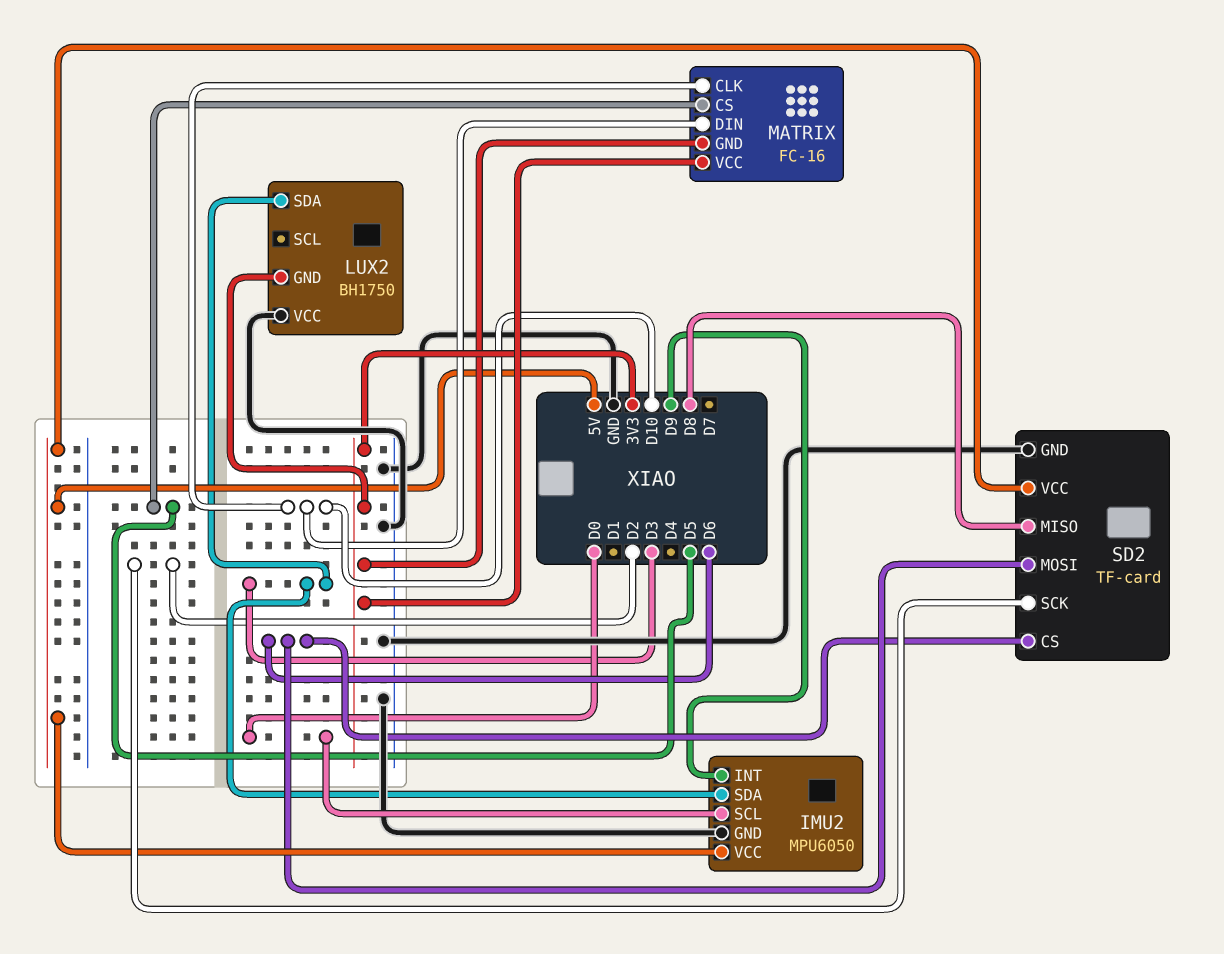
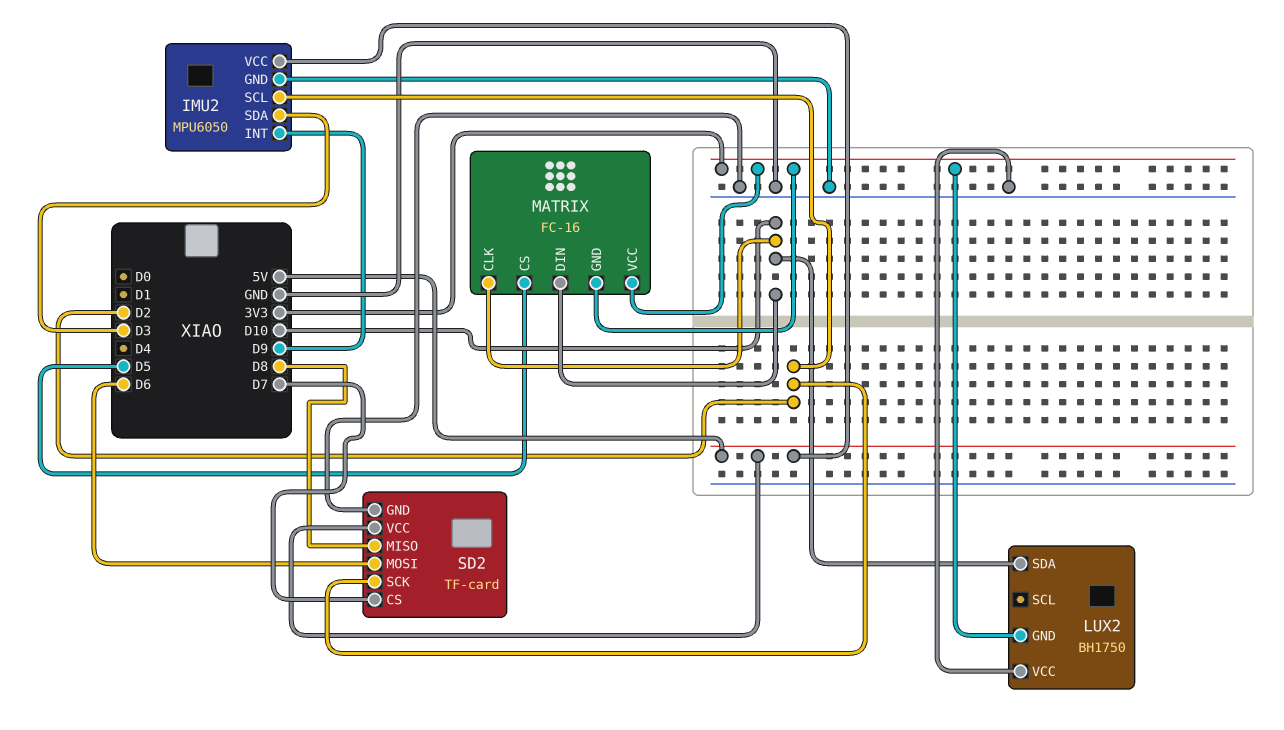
IMU2 pin SCL: D0 -> D2
LUX2 pin SDA: D3 -> D10
SD2 pin CS: D6 -> D7

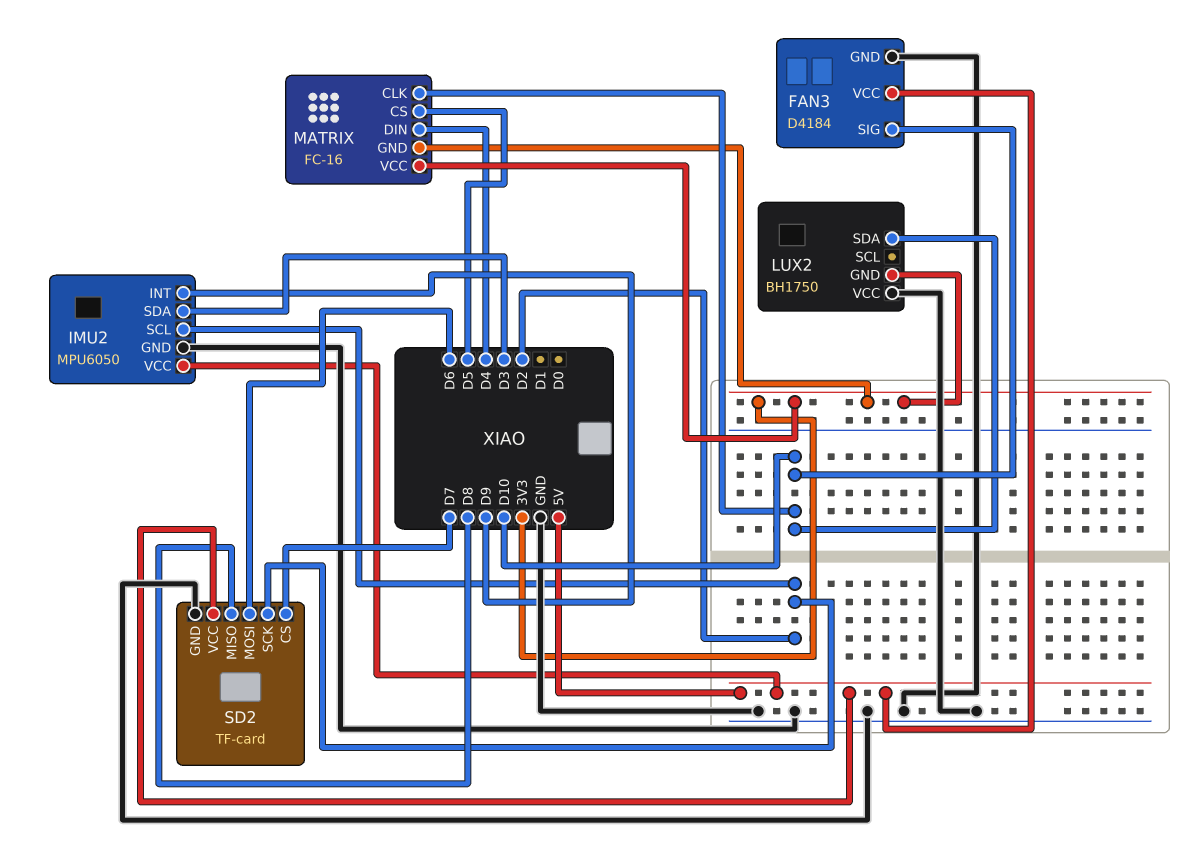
FAN3: none -> D4184
FAN3 pin GND: none -> GND
FAN3 pin SIG: none -> D10
FAN3 pin VCC: none -> 5V
MATRIX pin DIN: D10 -> D4

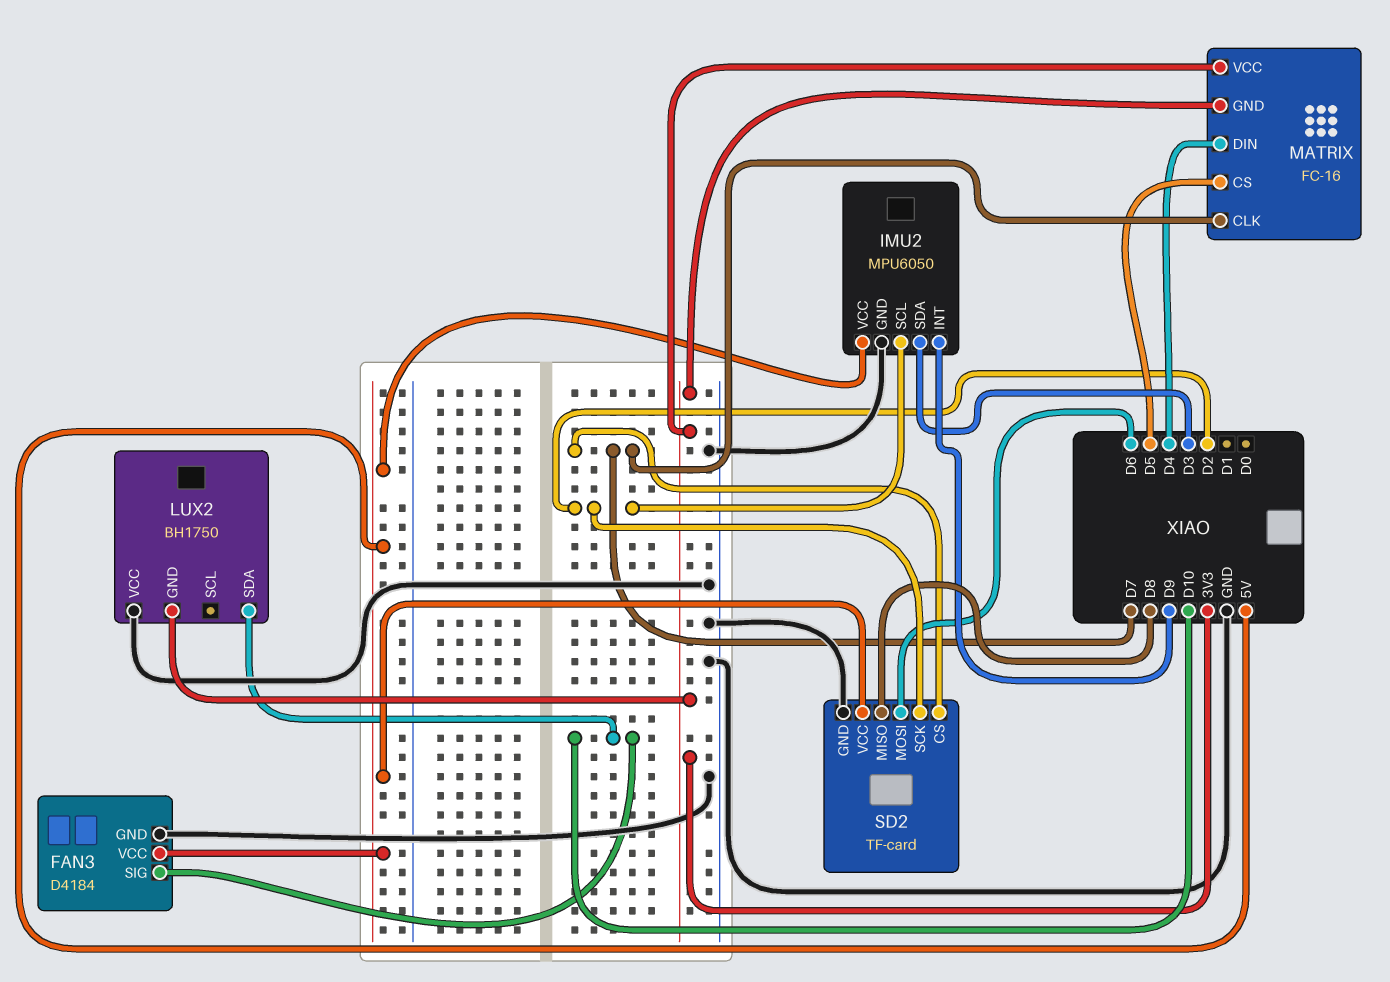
MATRIX pin CLK: D10 -> D7

